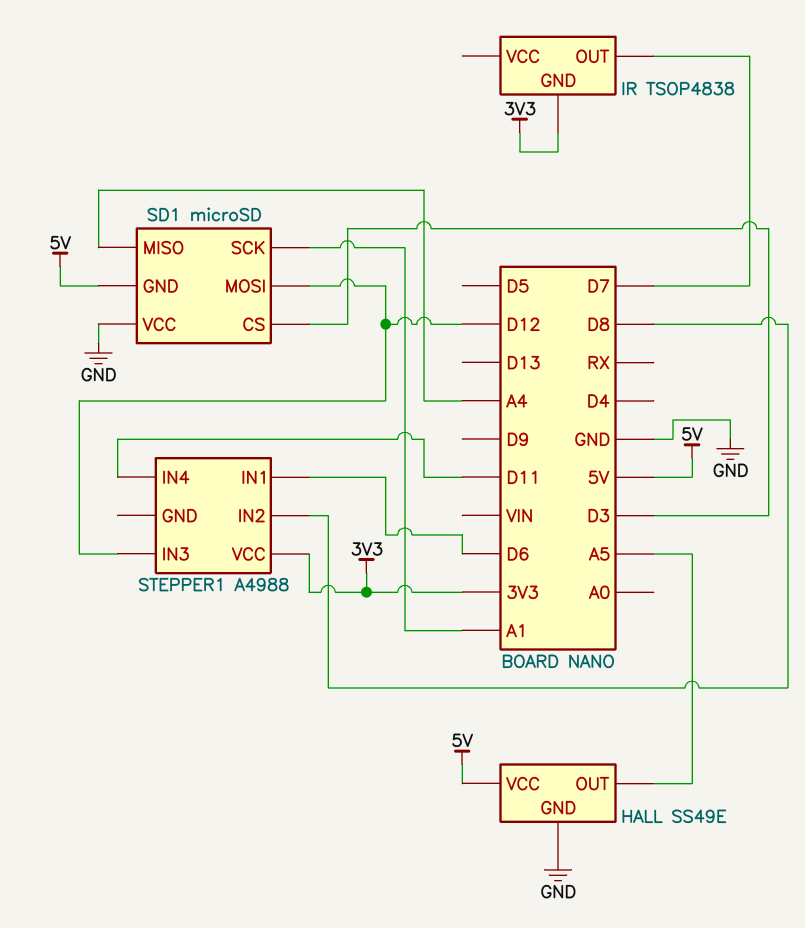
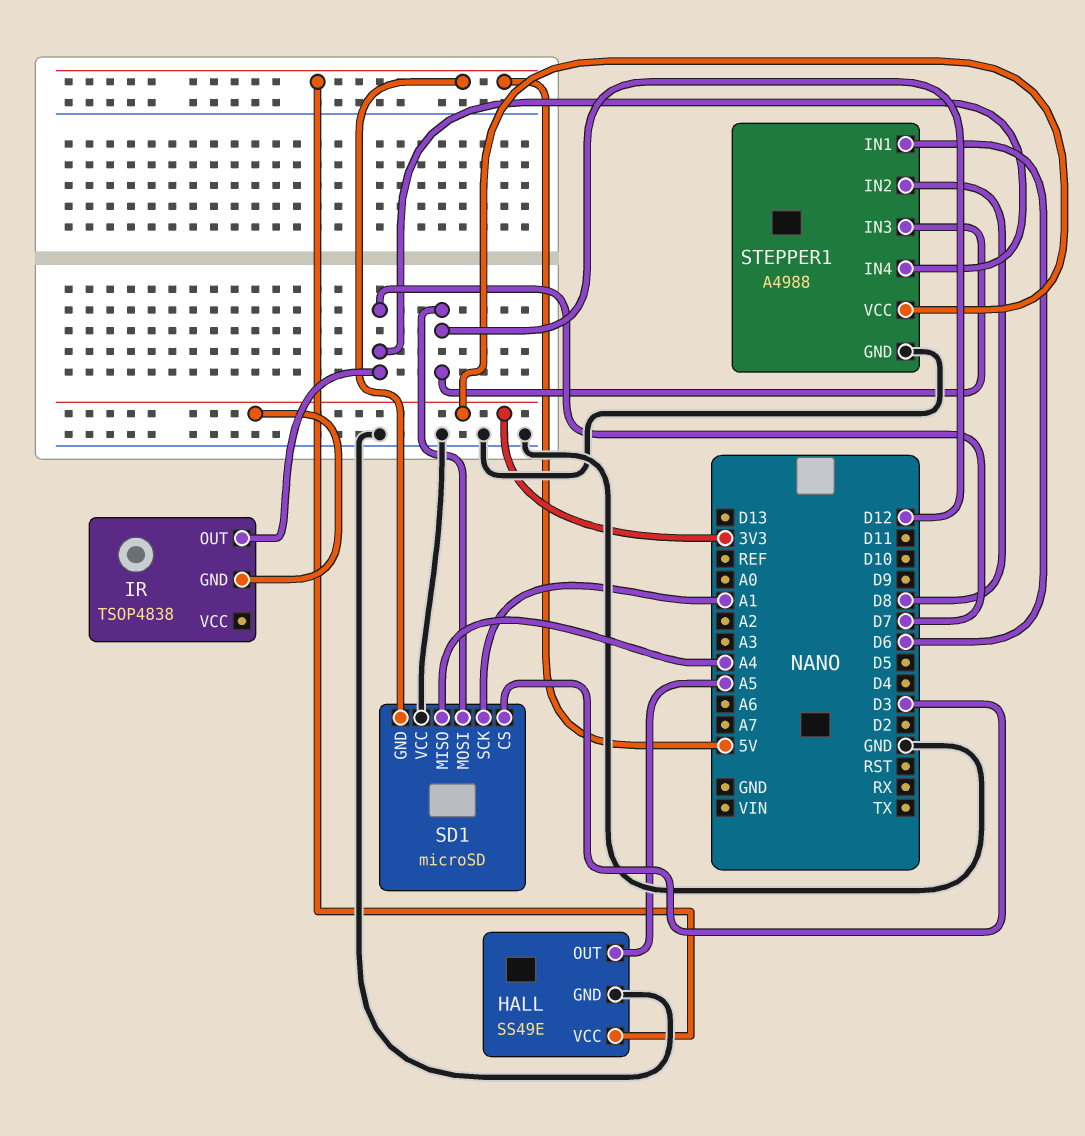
STEPPER1 pin GND: none -> GND
STEPPER1 pin IN4: D11 -> D7

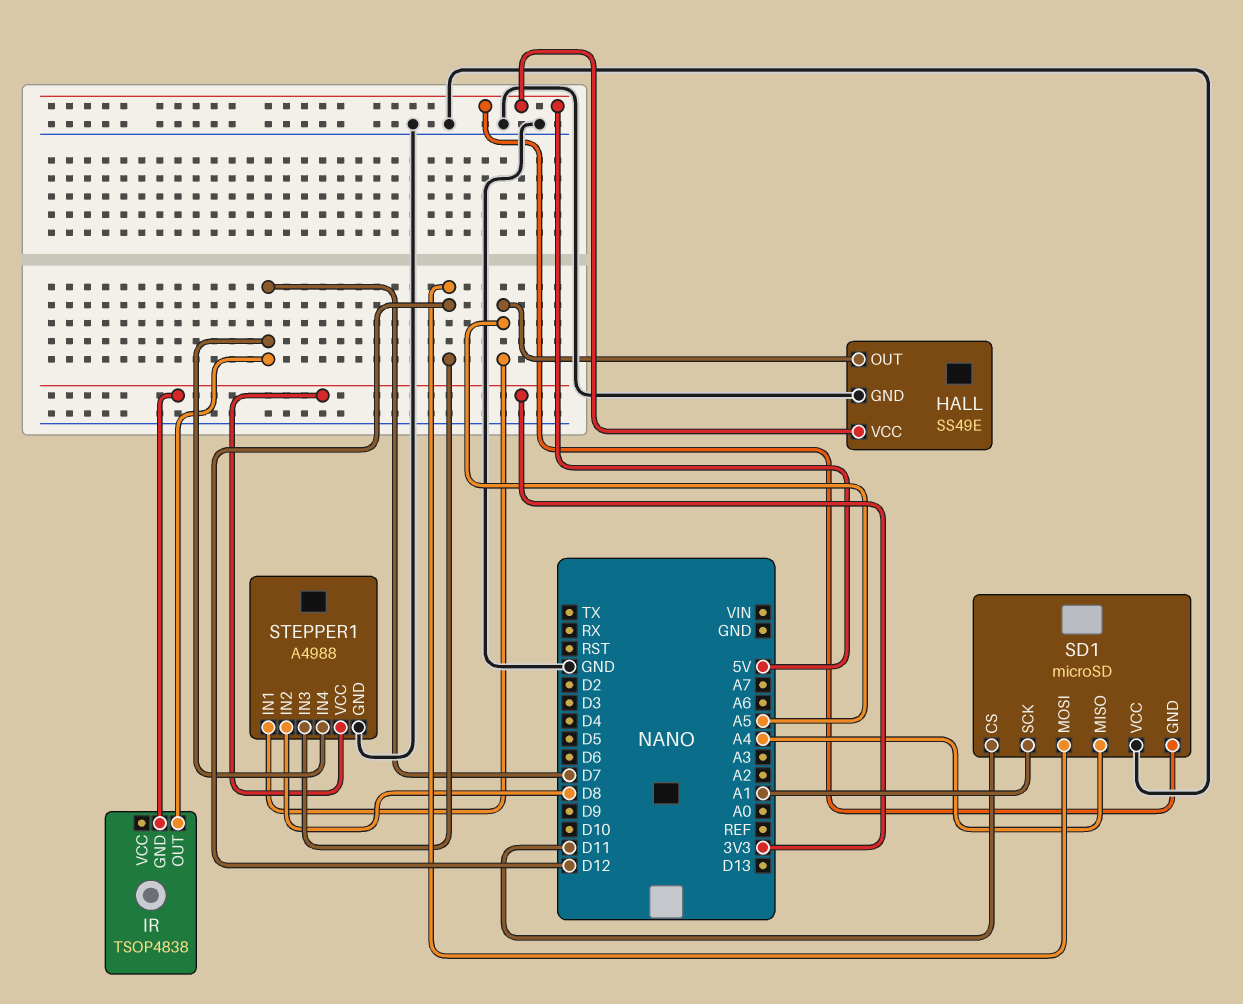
SD1 pin CS: D3 -> D11
STEPPER1 pin IN1: D6 -> A5

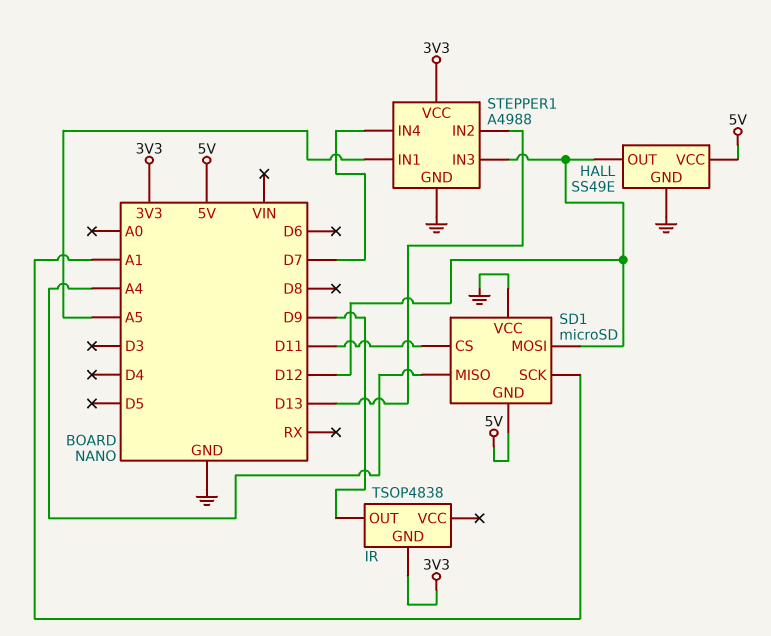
HALL pin OUT: A5 -> D12
IR pin OUT: D7 -> D9
STEPPER1 pin IN2: D8 -> D13

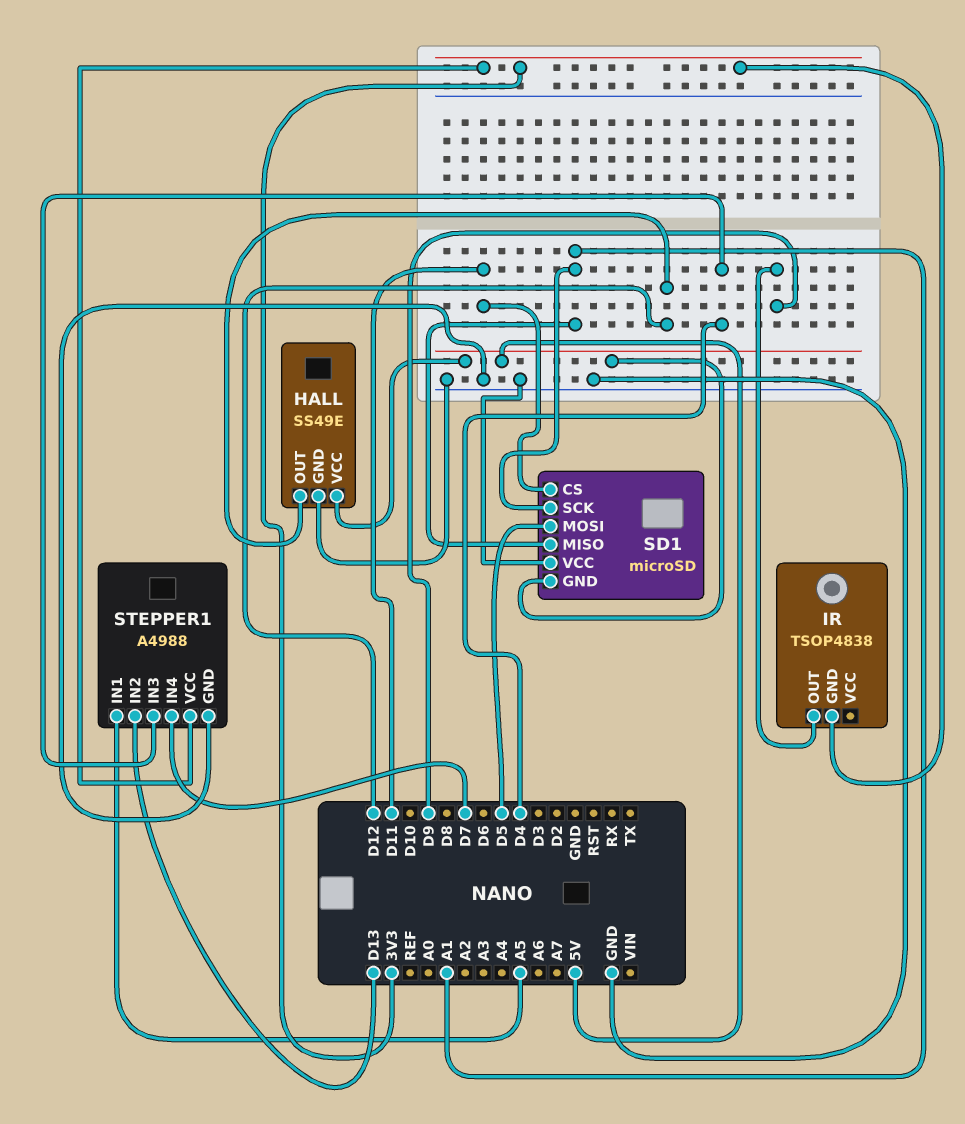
SD1 pin MISO: A4 -> A1
SD1 pin MOSI: D12 -> D5
STEPPER1 pin IN3: D12 -> D4

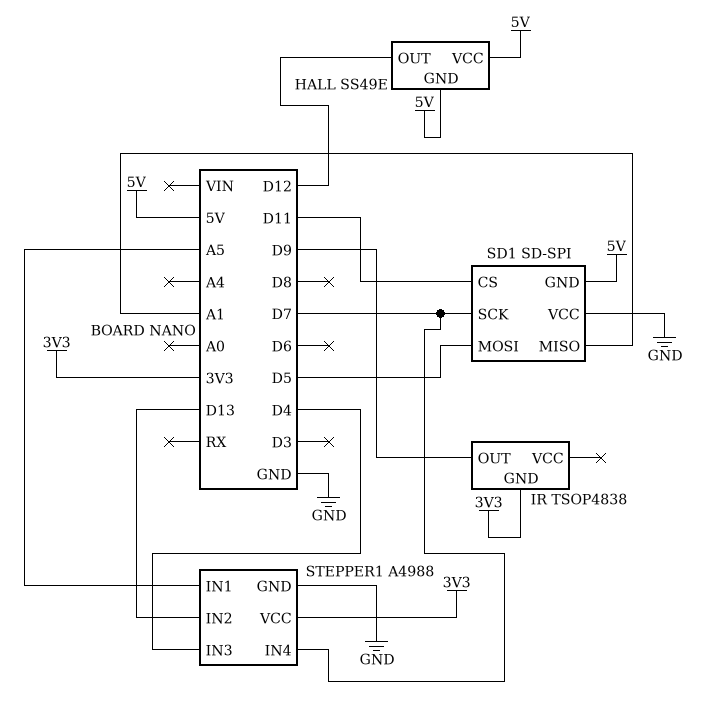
HALL pin GND: GND -> 5V
SD1: microSD -> SD-SPI
SD1 pin SCK: A1 -> D7

